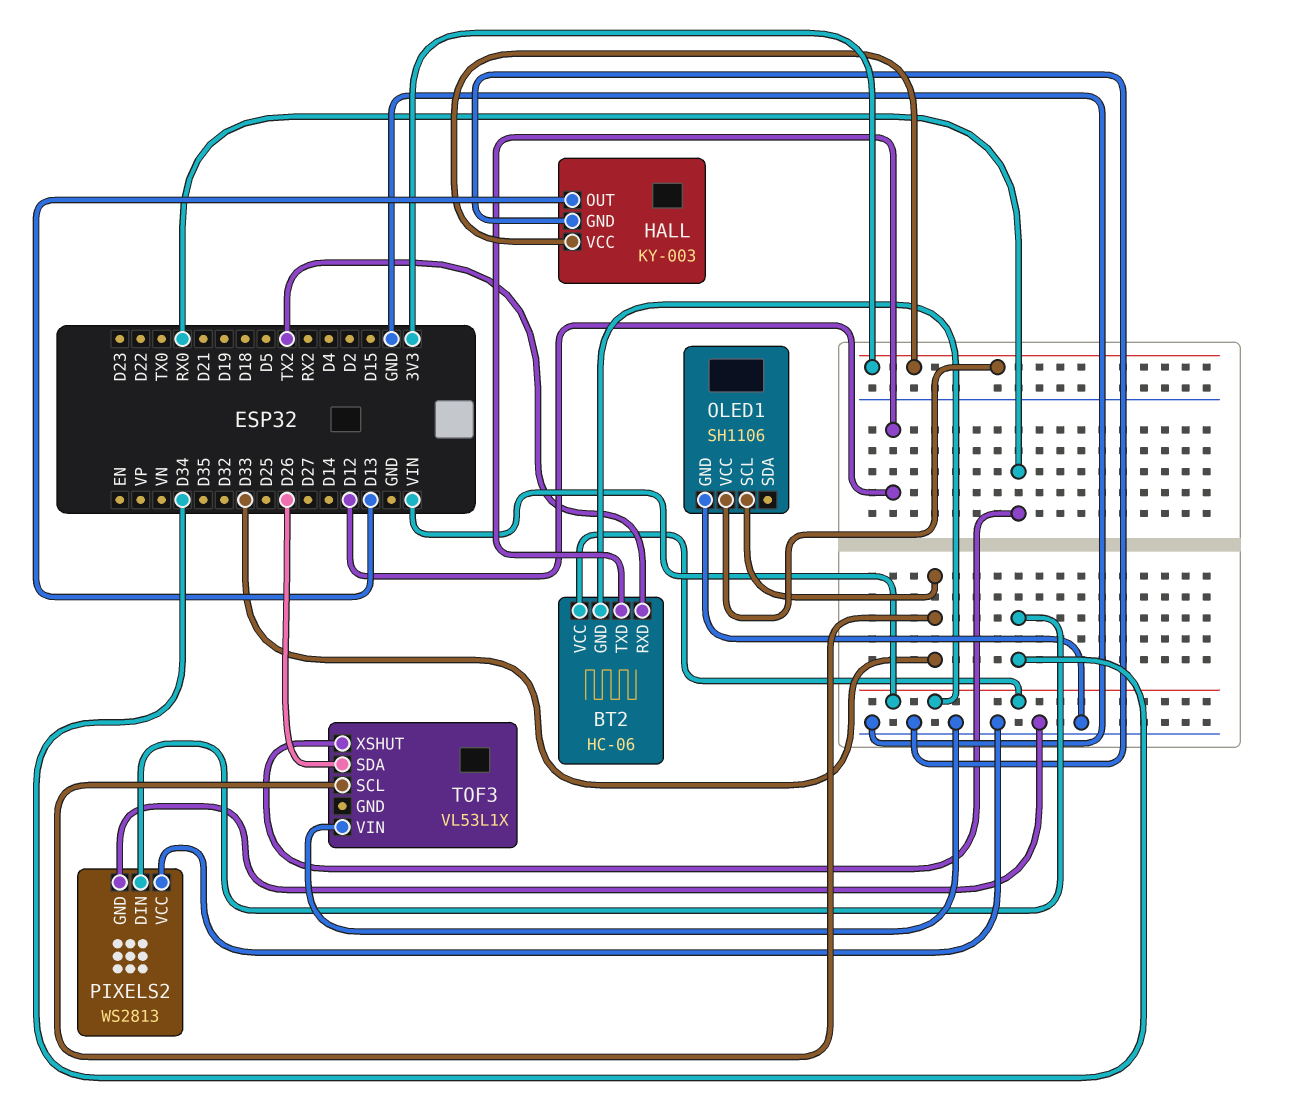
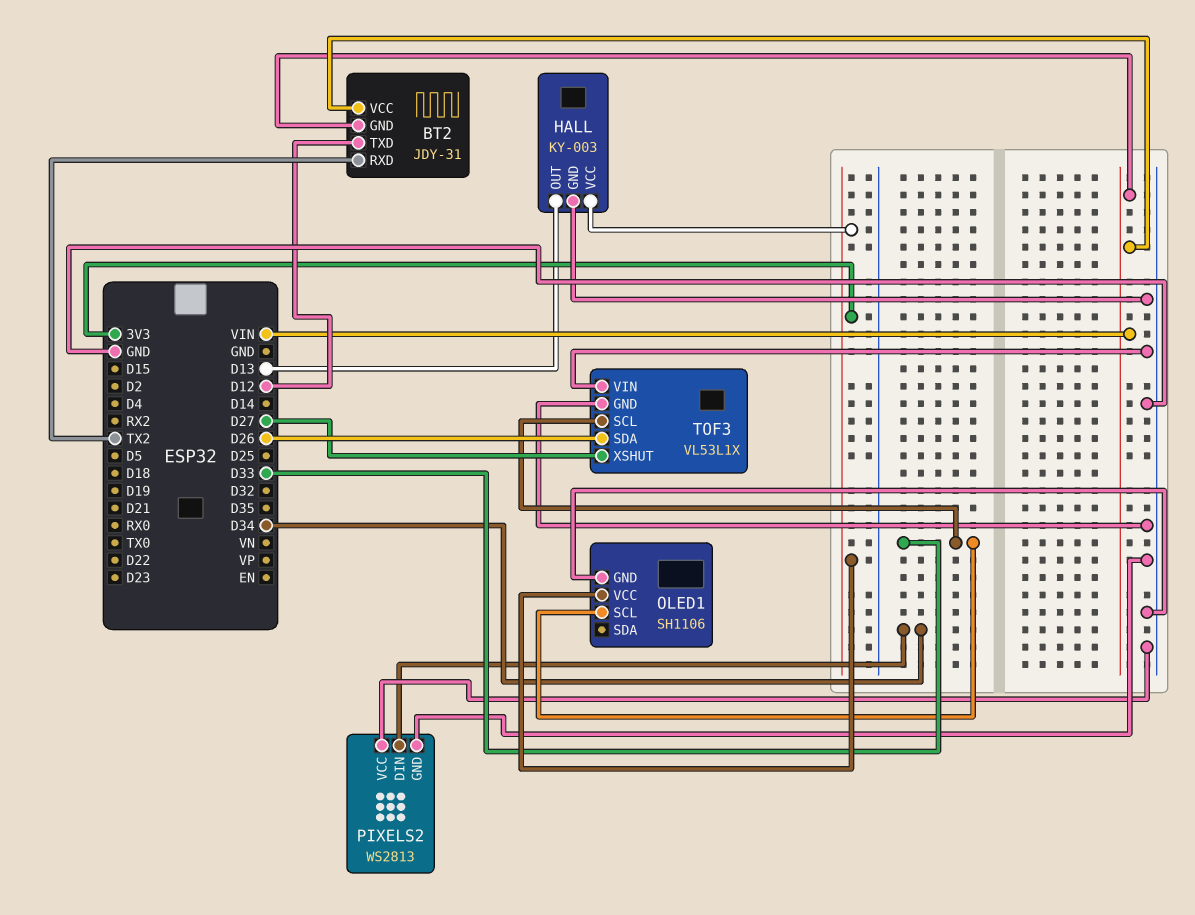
BT2: HC-06 -> JDY-31
TOF3 pin GND: none -> GND
TOF3 pin XSHUT: RX0 -> D27

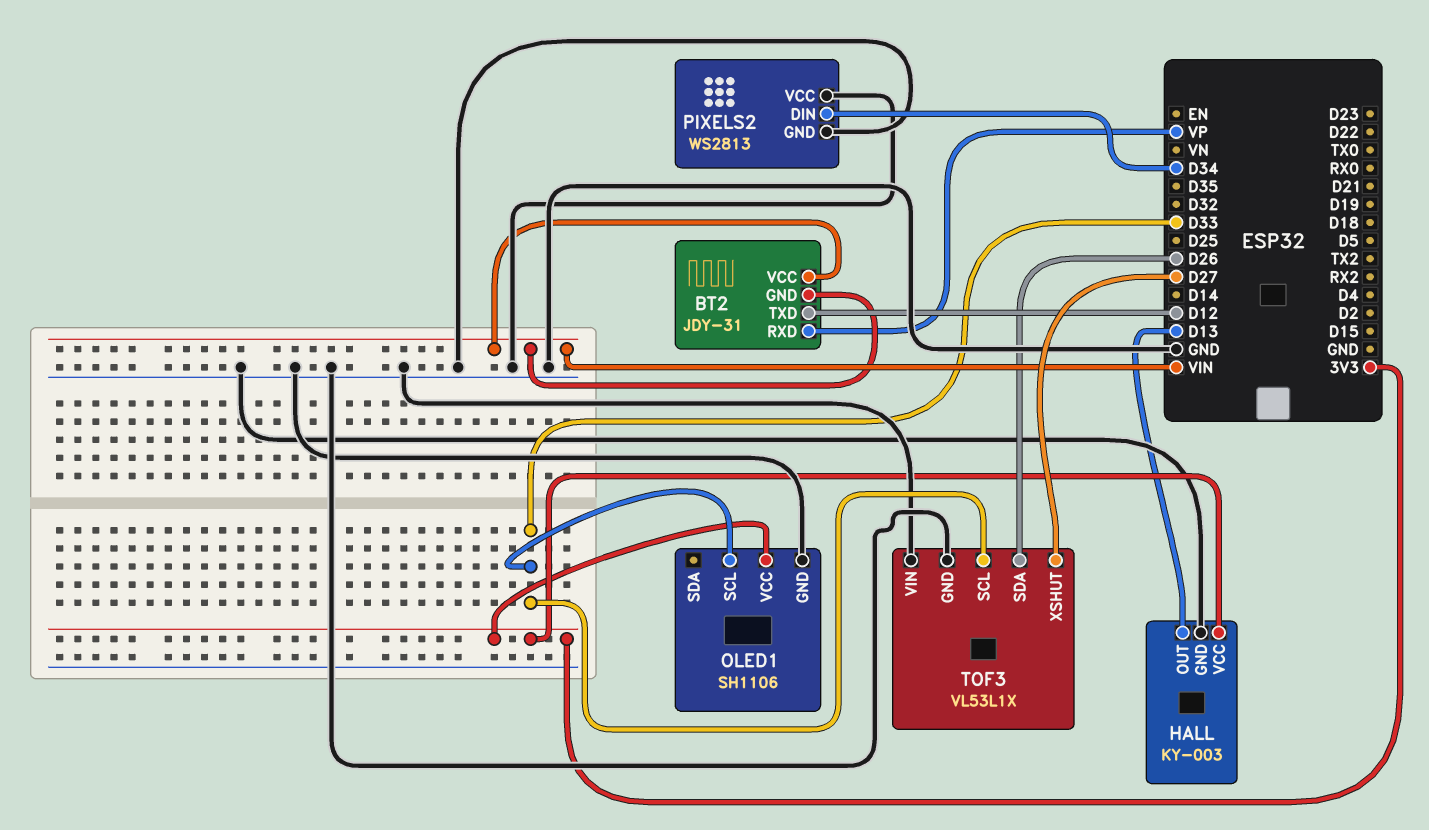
BT2 pin RXD: TX2 -> VP

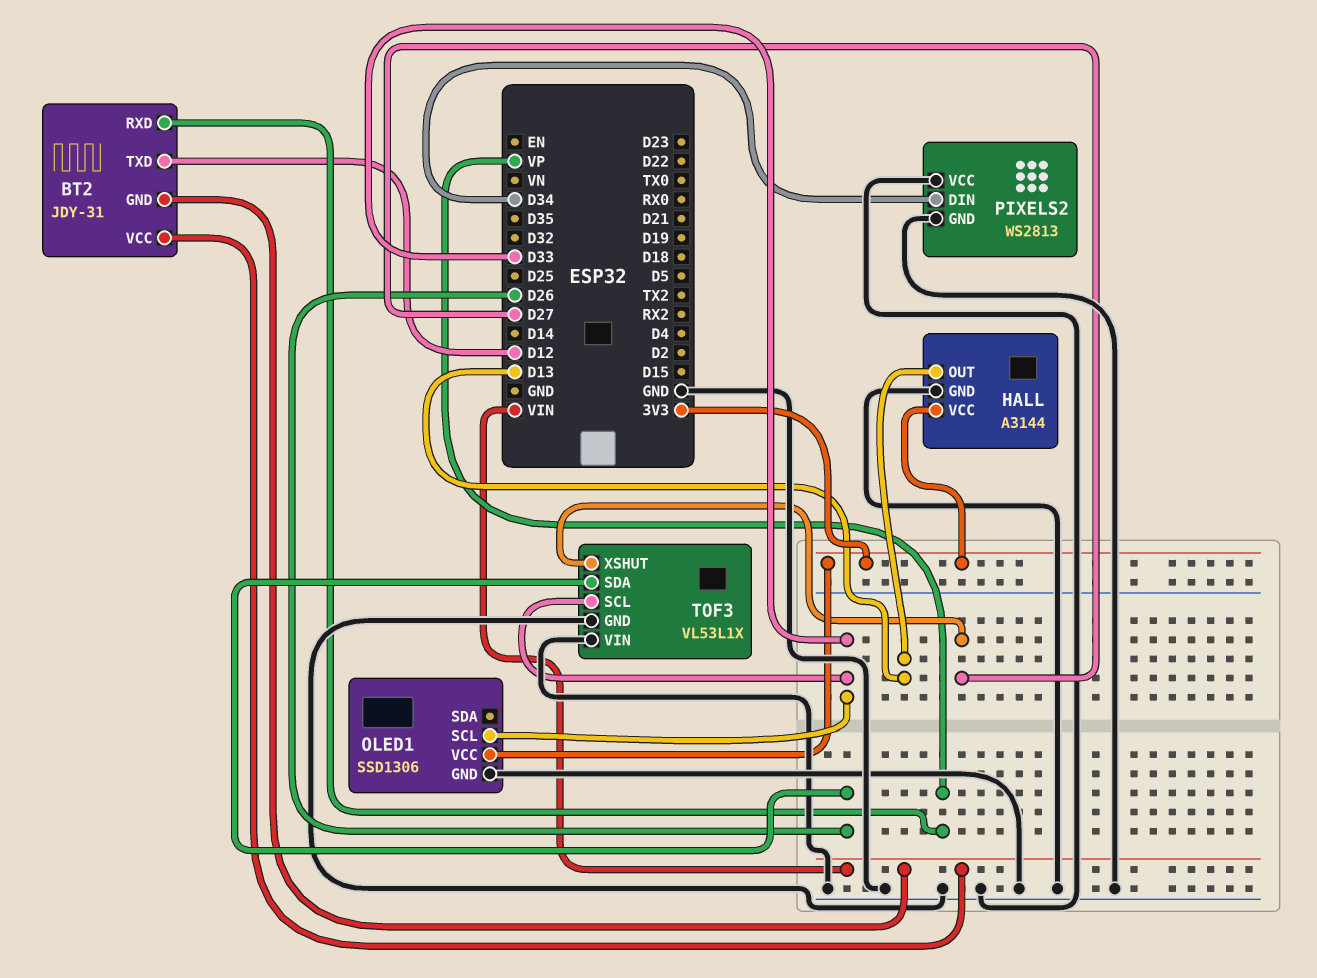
HALL: KY-003 -> A3144
OLED1: SH1106 -> SSD1306

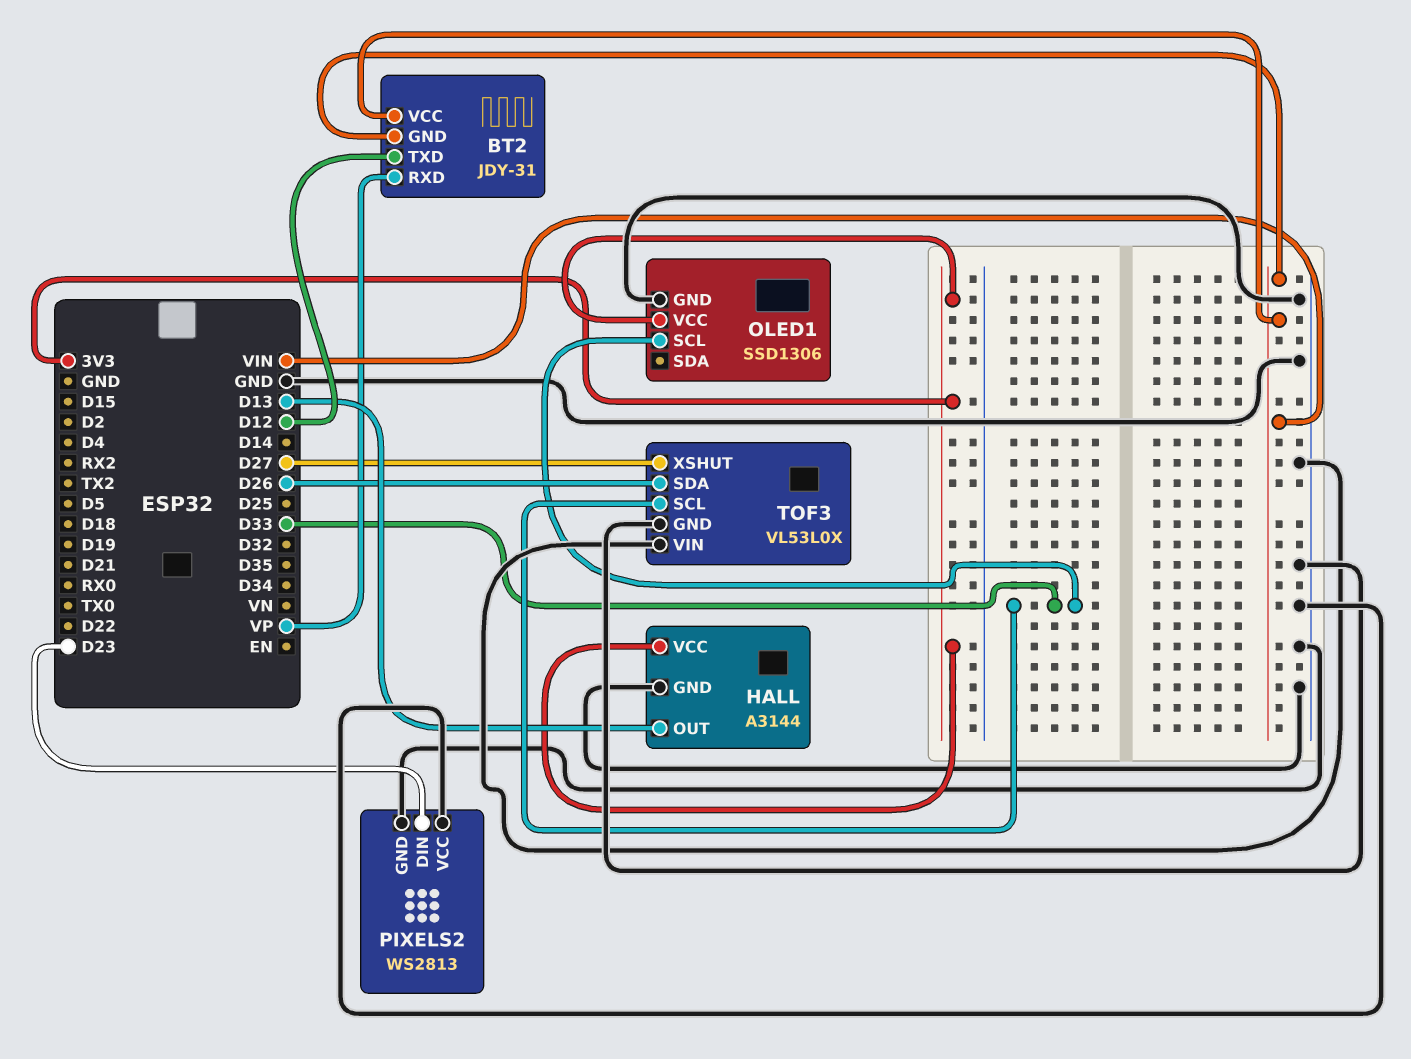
PIXELS2 pin DIN: D34 -> D23
TOF3: VL53L1X -> VL53L0X

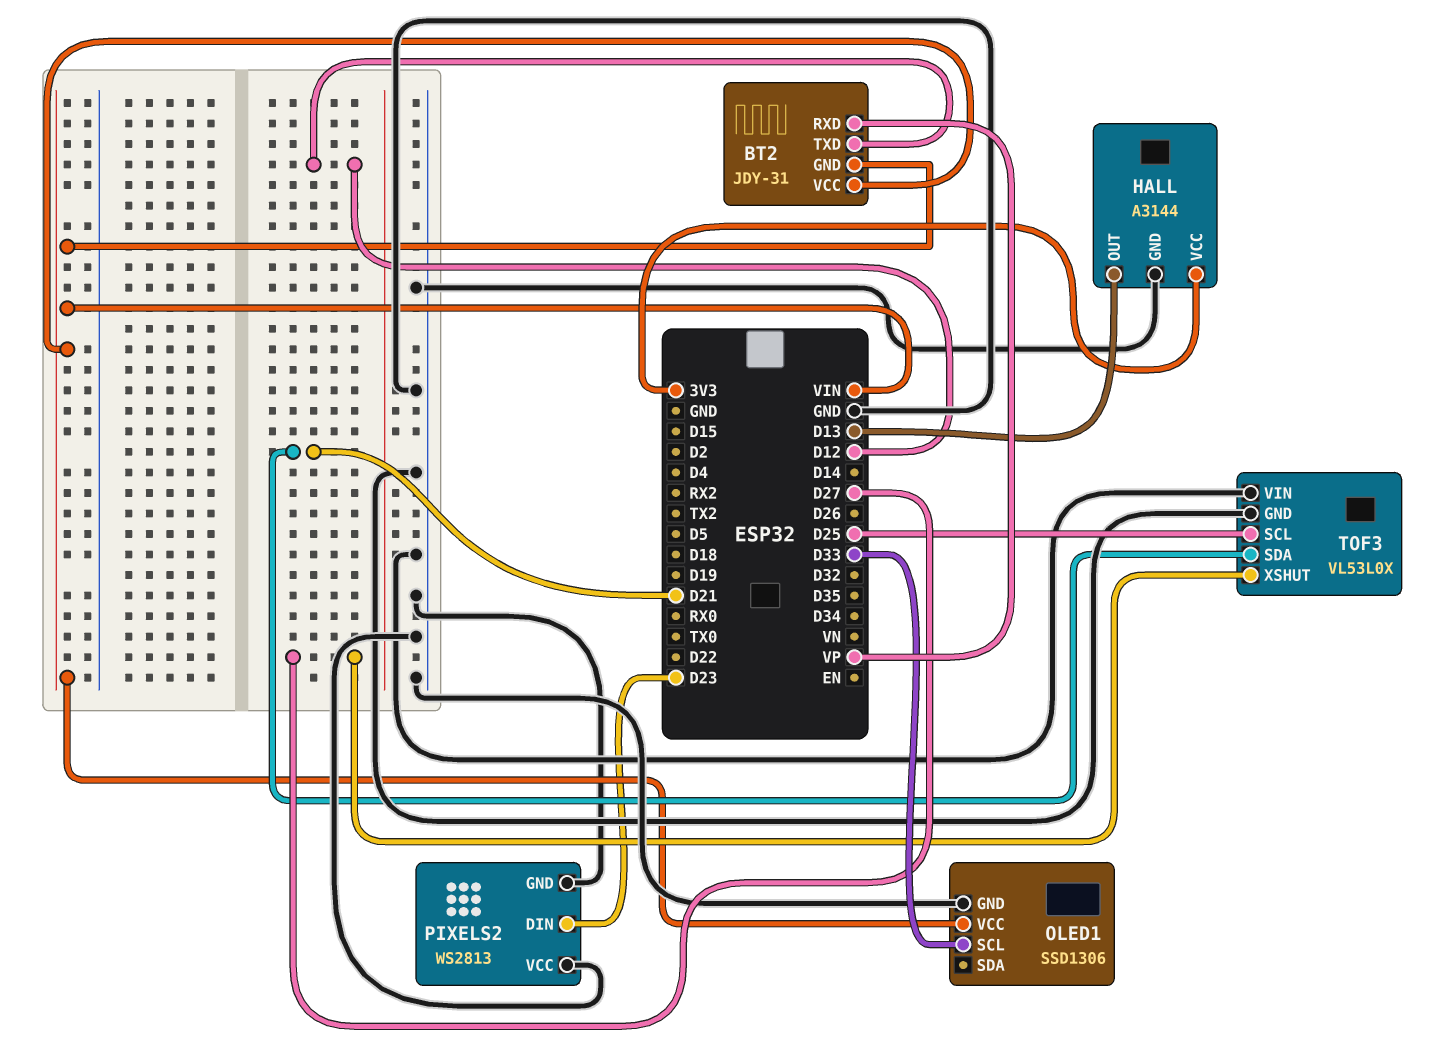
OLED1 pin VCC: 3V3 -> VIN
TOF3 pin SCL: D33 -> D25
TOF3 pin SDA: D26 -> D21

